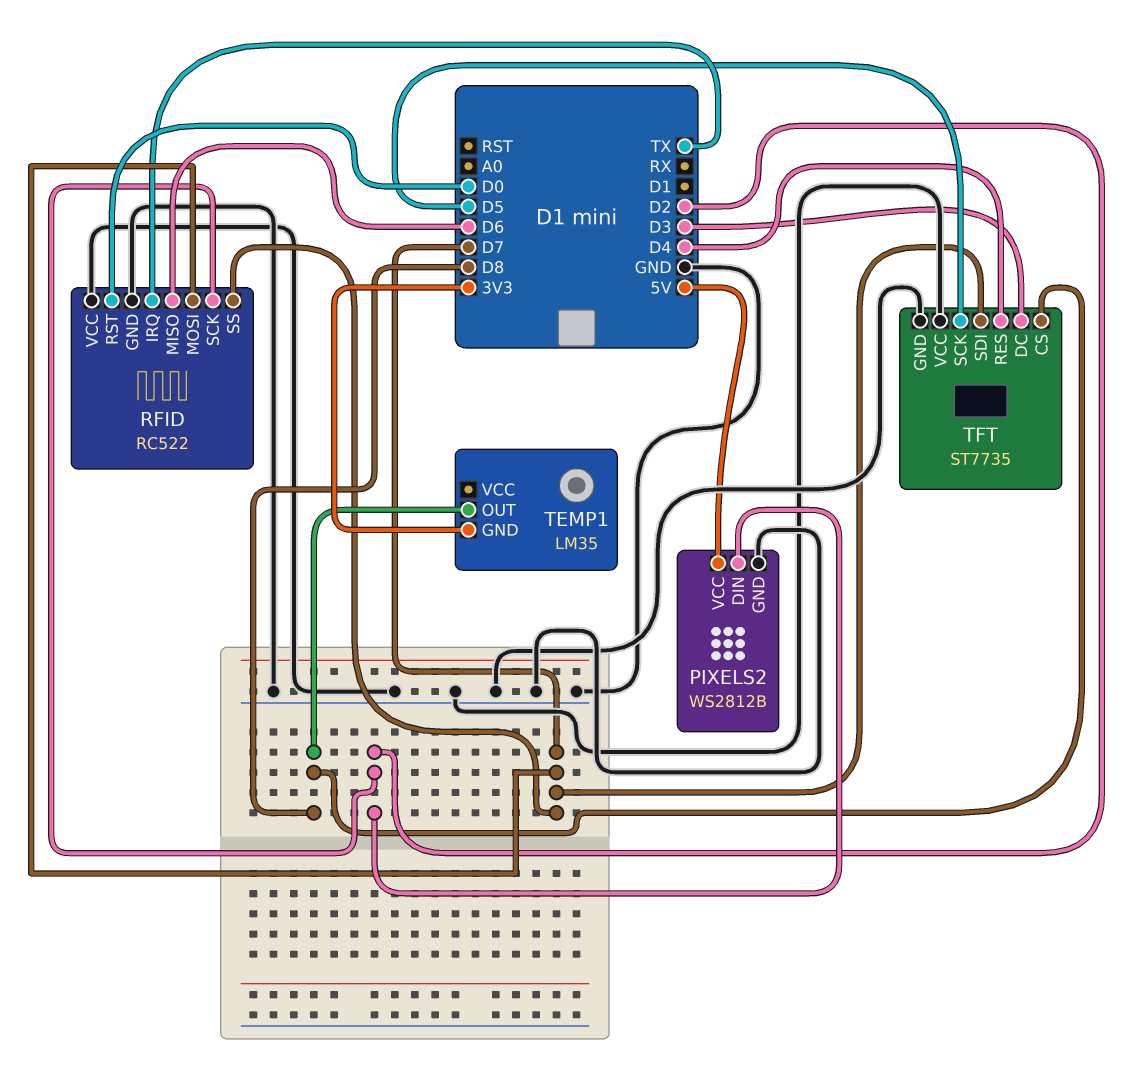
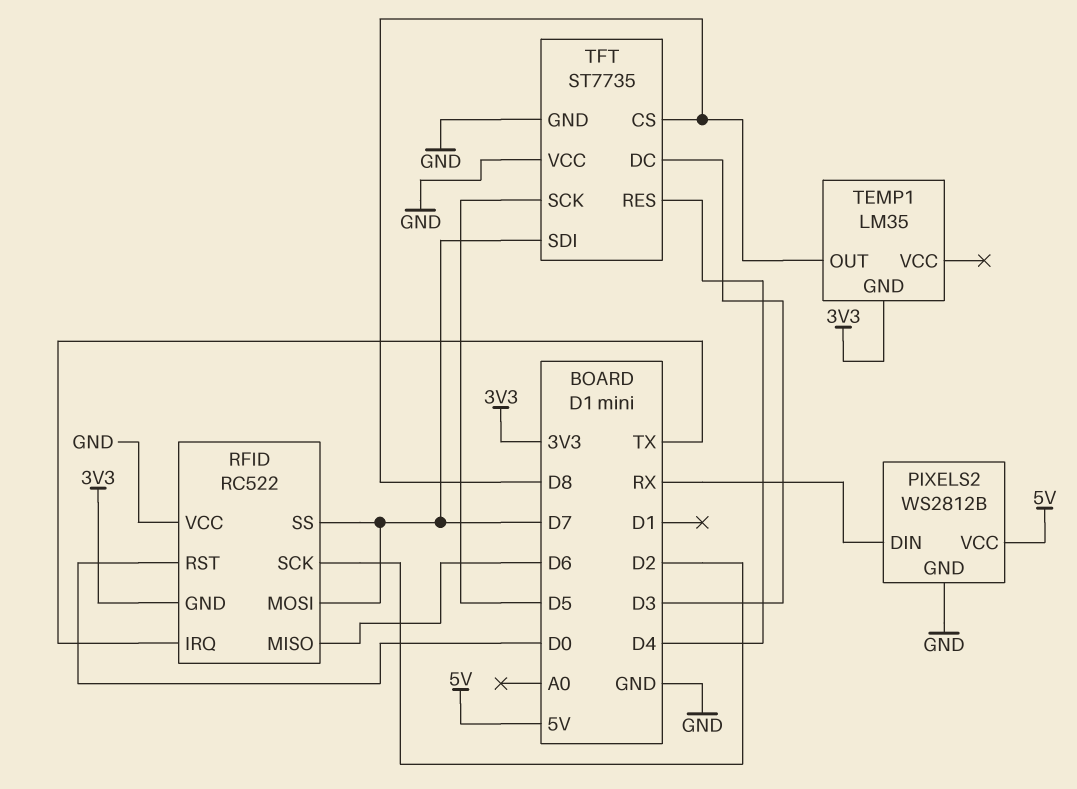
PIXELS2 pin DIN: D2 -> RX
RFID pin GND: GND -> 3V3

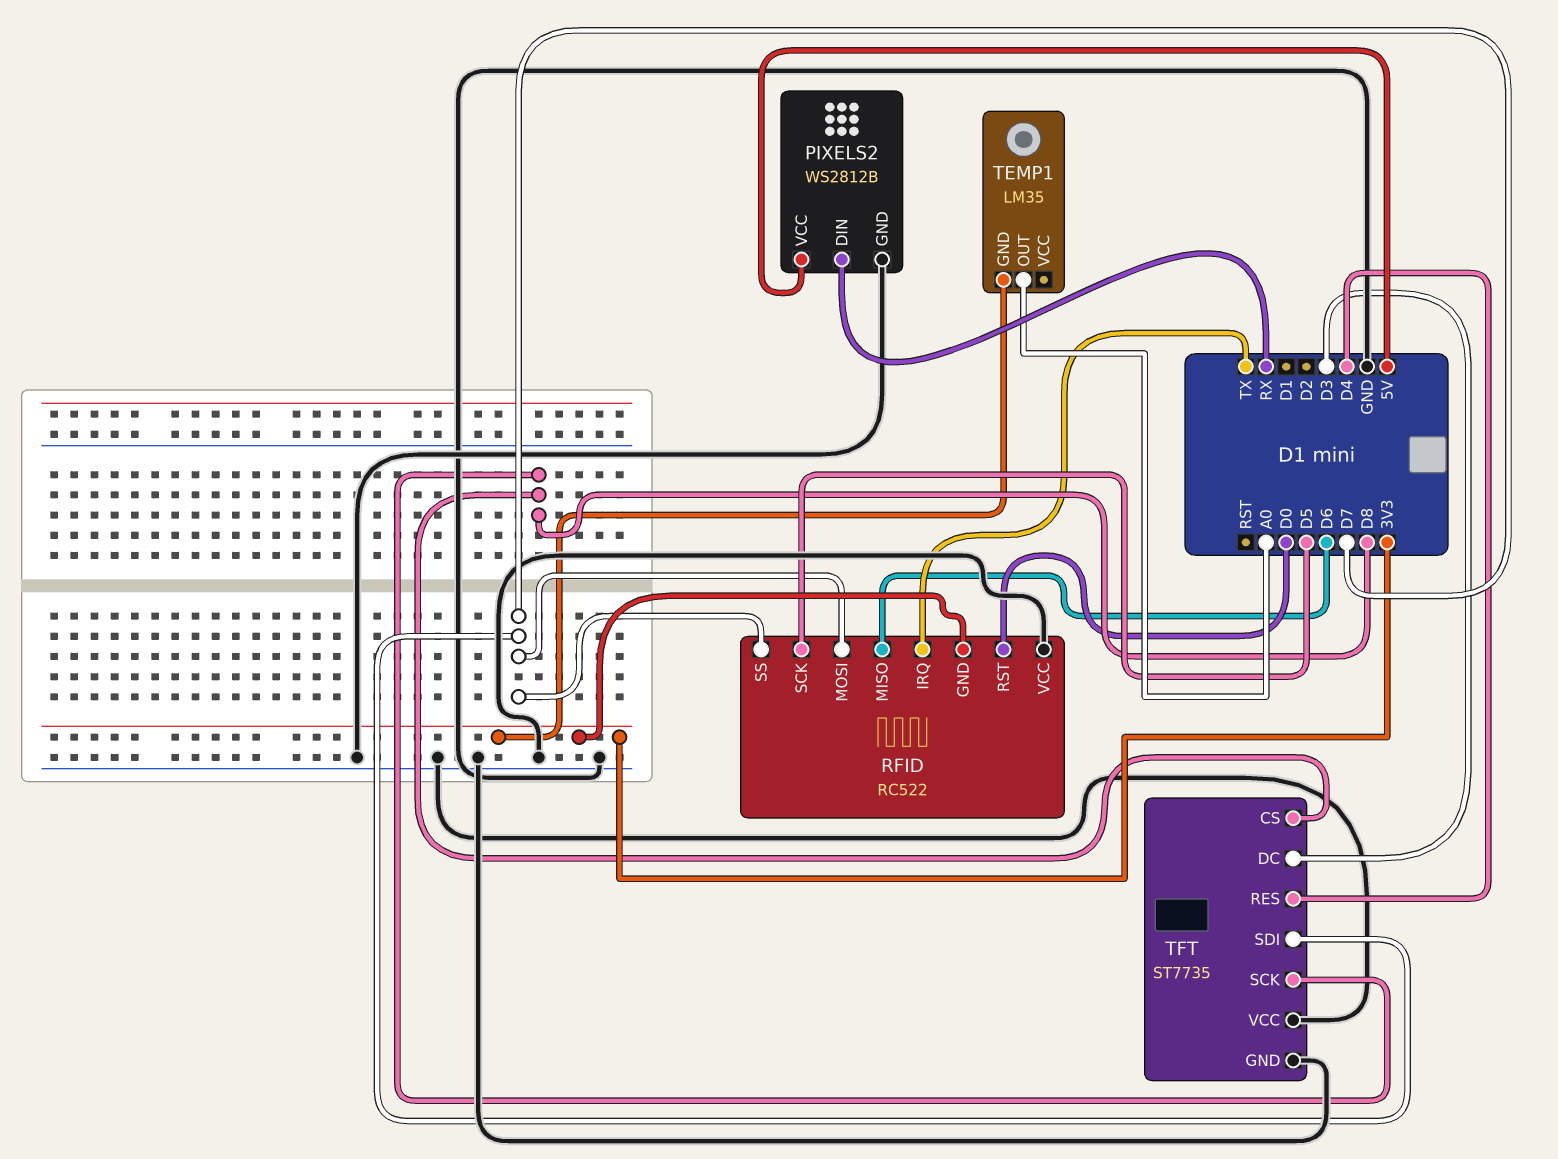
RFID pin SCK: D2 -> D5
TEMP1 pin OUT: D8 -> A0
TFT pin SCK: D5 -> D8

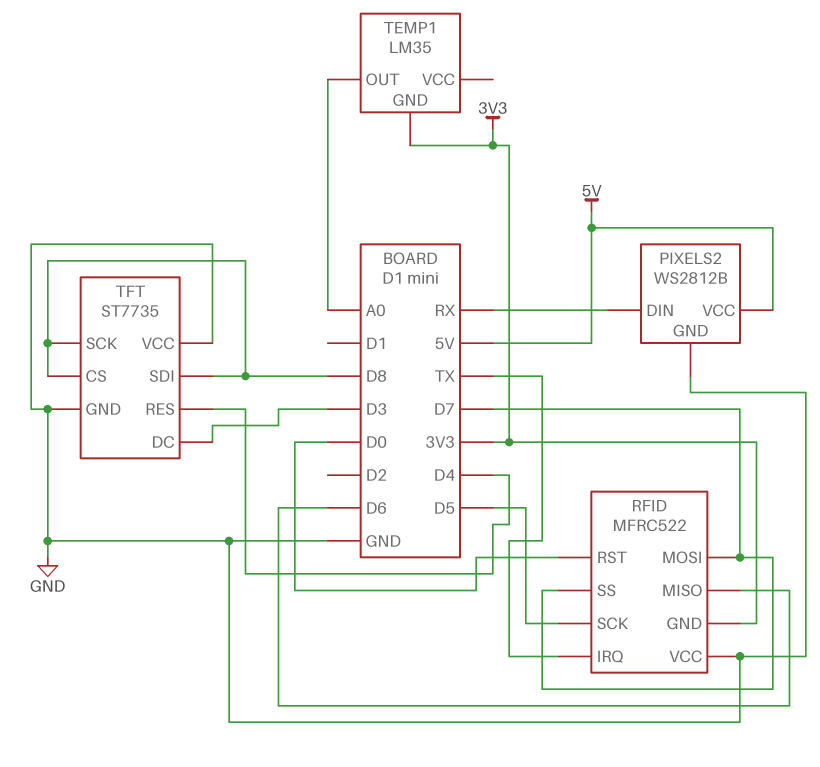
RFID: RC522 -> MFRC522
TFT pin SDI: D7 -> D8

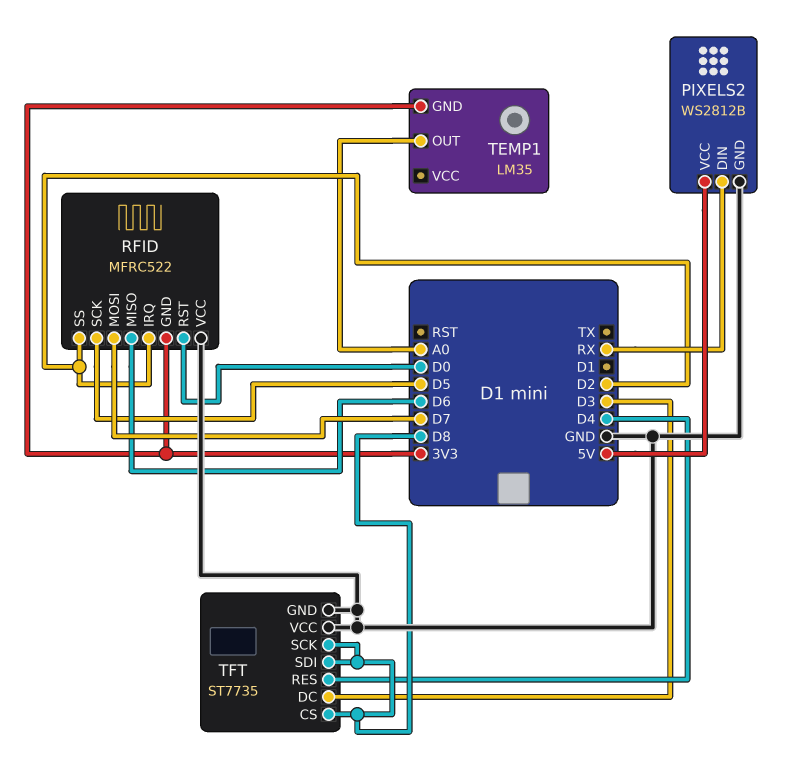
RFID pin IRQ: TX -> D2
RFID pin SS: D7 -> D2

